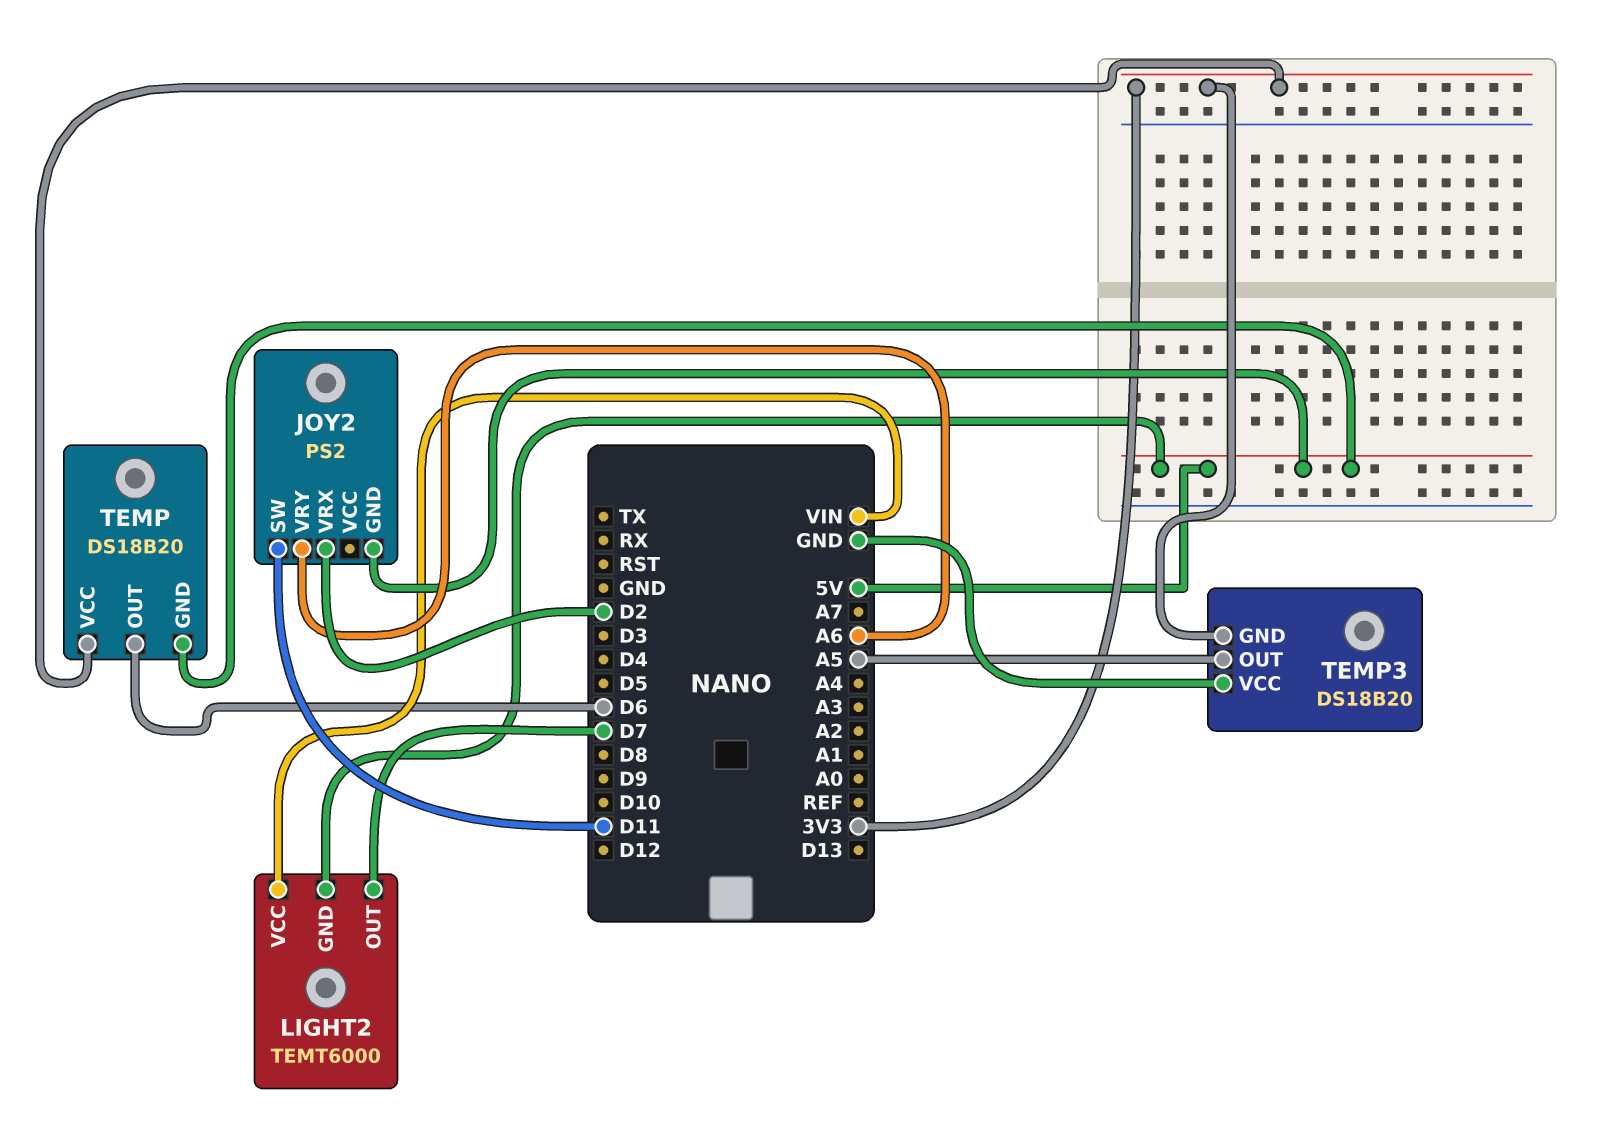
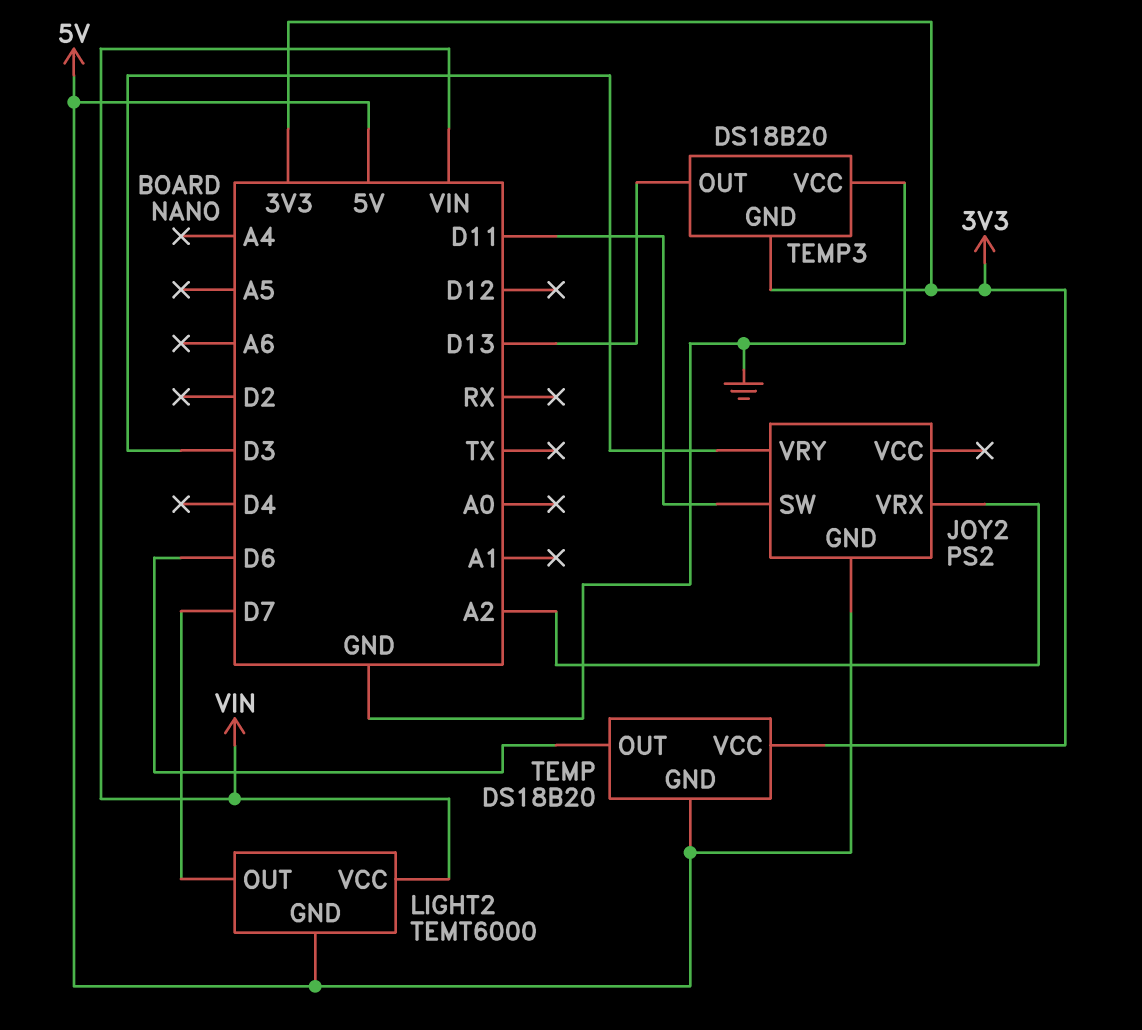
JOY2 pin VRX: D2 -> A2
JOY2 pin VRY: A6 -> D3
TEMP3 pin OUT: A5 -> D13

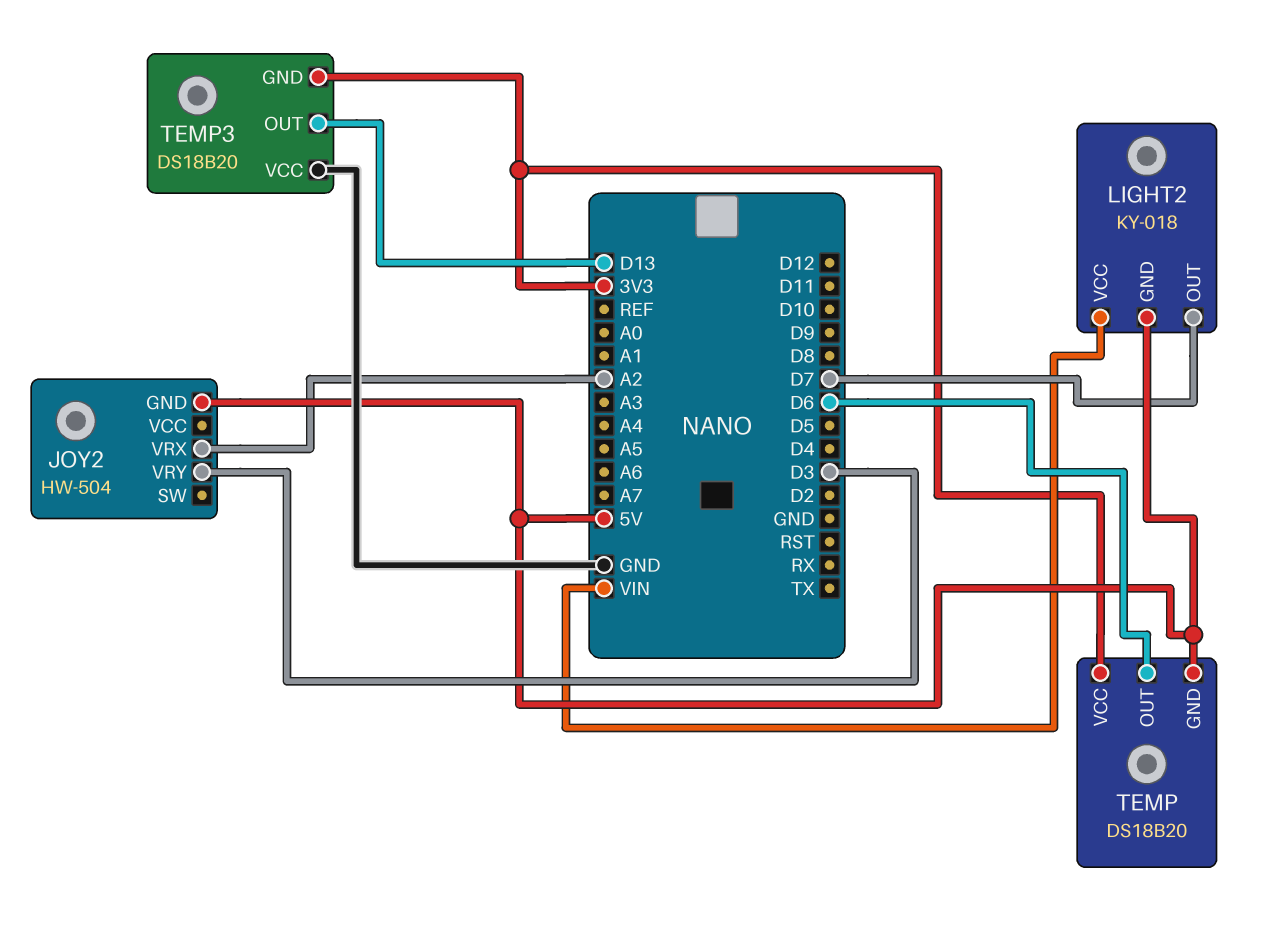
JOY2: PS2 -> HW-504
JOY2 pin SW: D11 -> none
LIGHT2: TEMT6000 -> KY-018

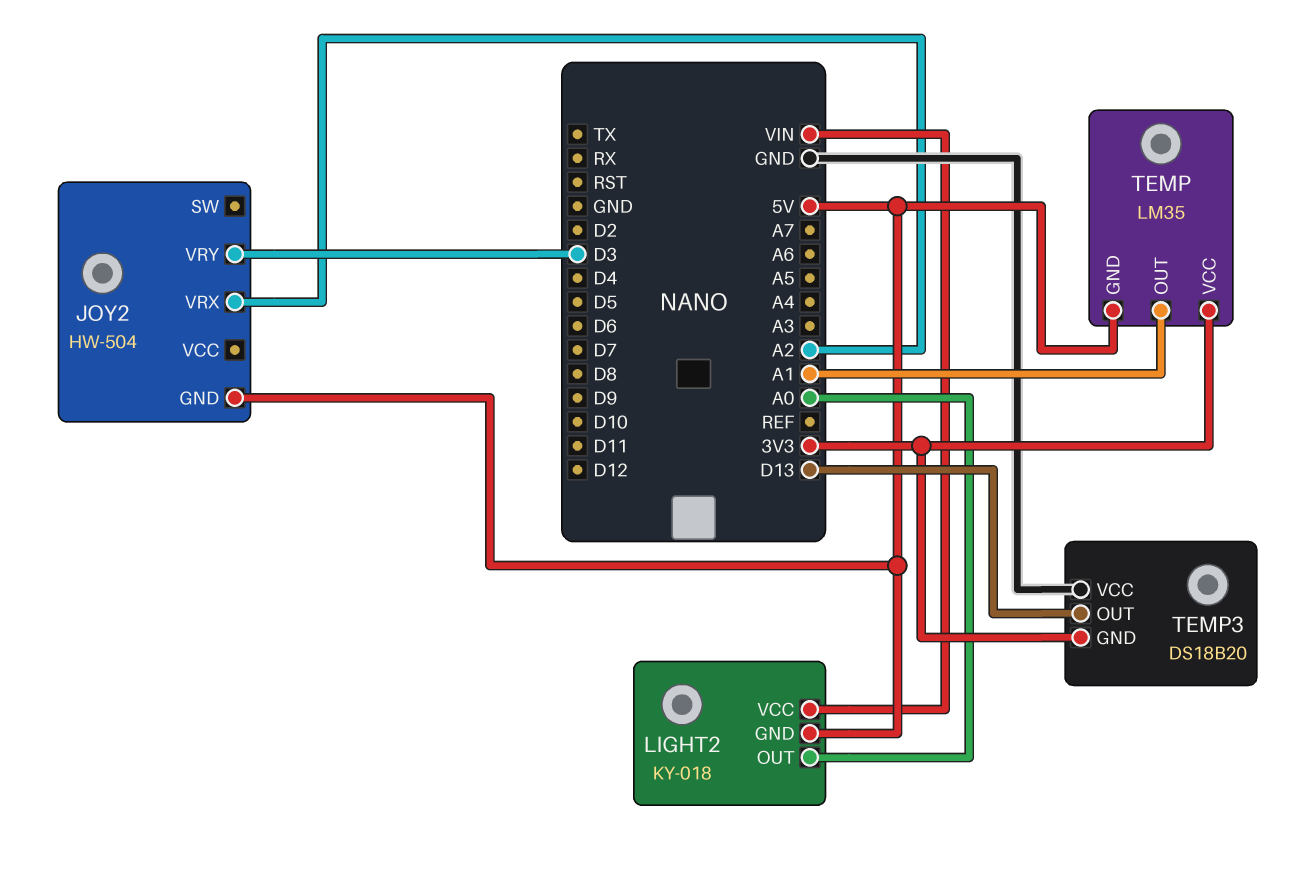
LIGHT2 pin OUT: D7 -> A0
TEMP: DS18B20 -> LM35
TEMP pin OUT: D6 -> A1

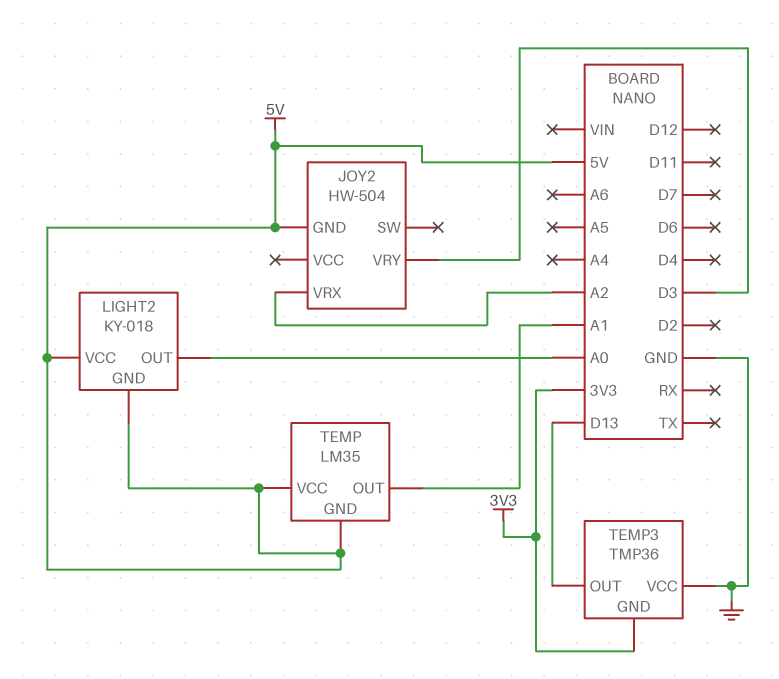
LIGHT2 pin VCC: VIN -> 5V
TEMP pin VCC: 3V3 -> 5V
TEMP3: DS18B20 -> TMP36

